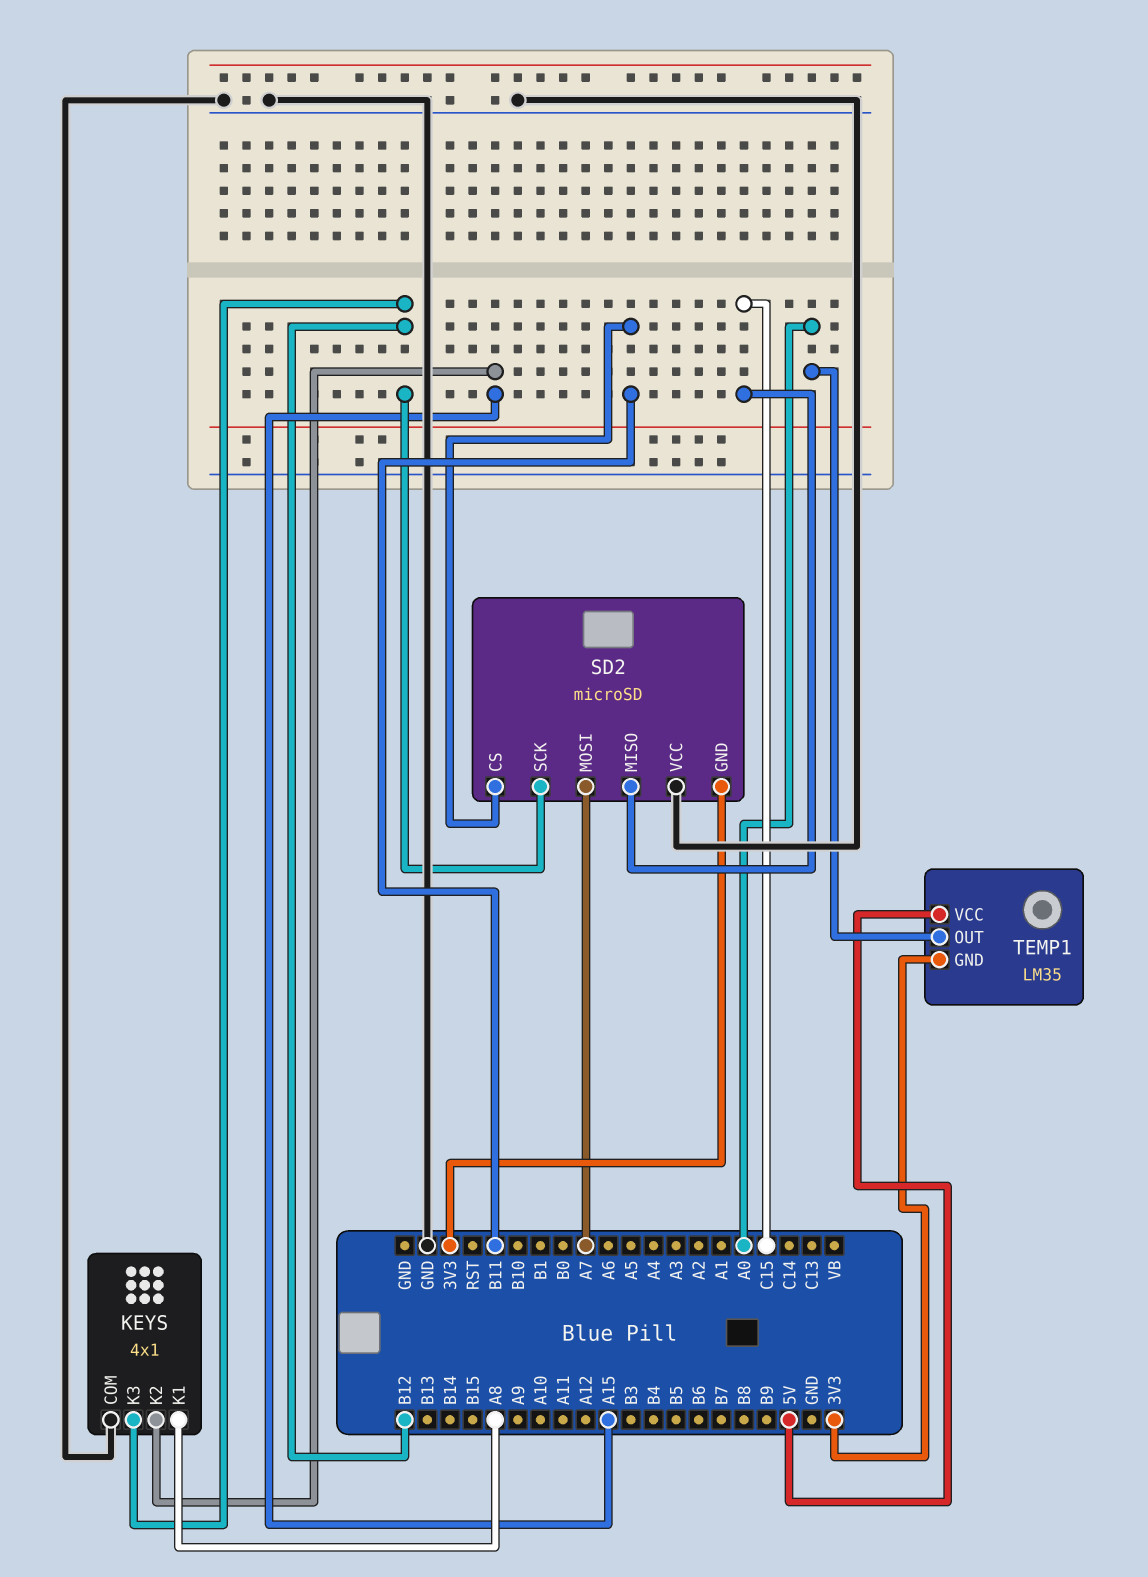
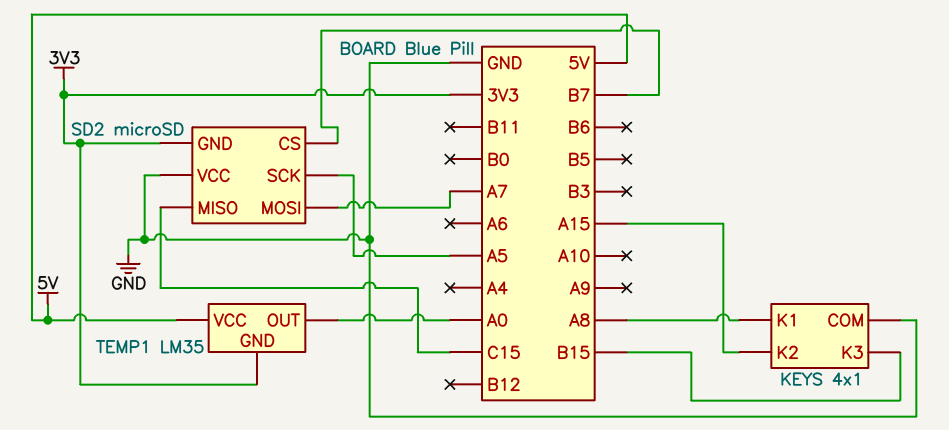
KEYS pin K3: B12 -> B15
SD2 pin CS: B11 -> B7
SD2 pin SCK: B12 -> A5

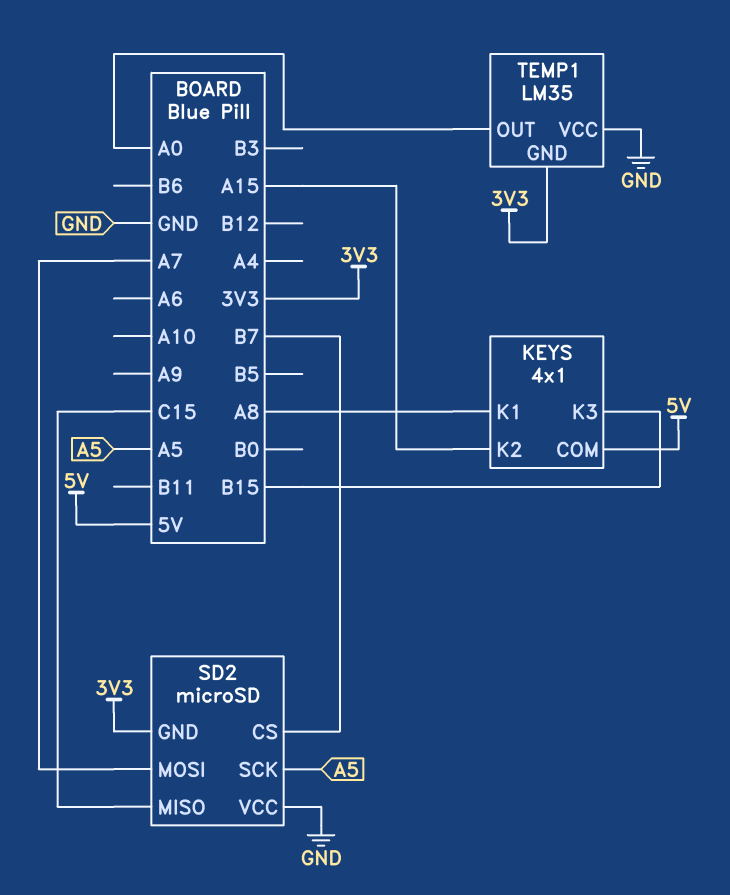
KEYS pin COM: GND -> 5V
TEMP1 pin VCC: 5V -> GND

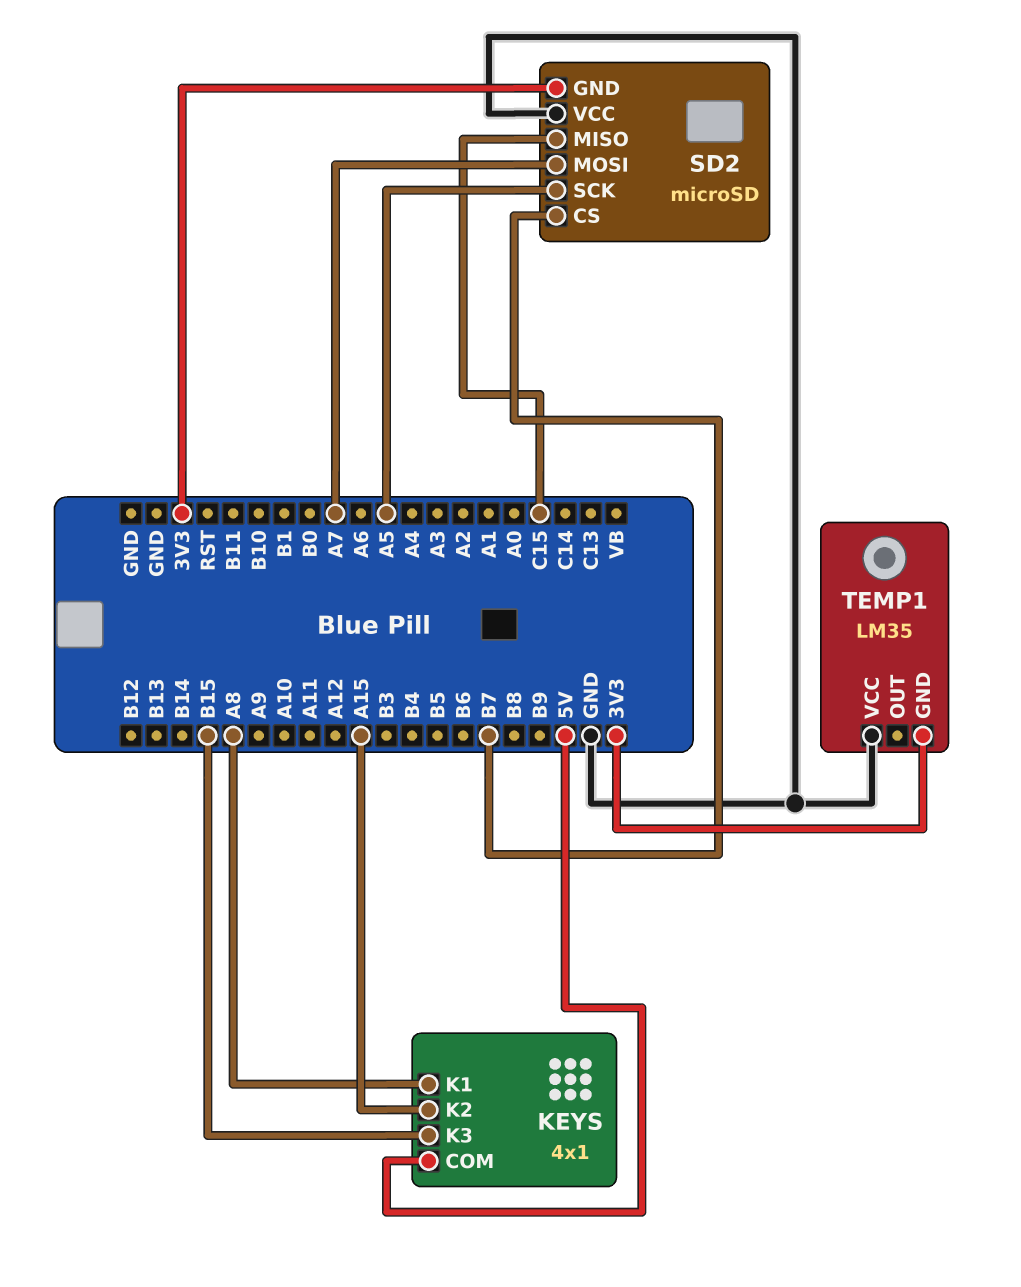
TEMP1 pin OUT: A0 -> none

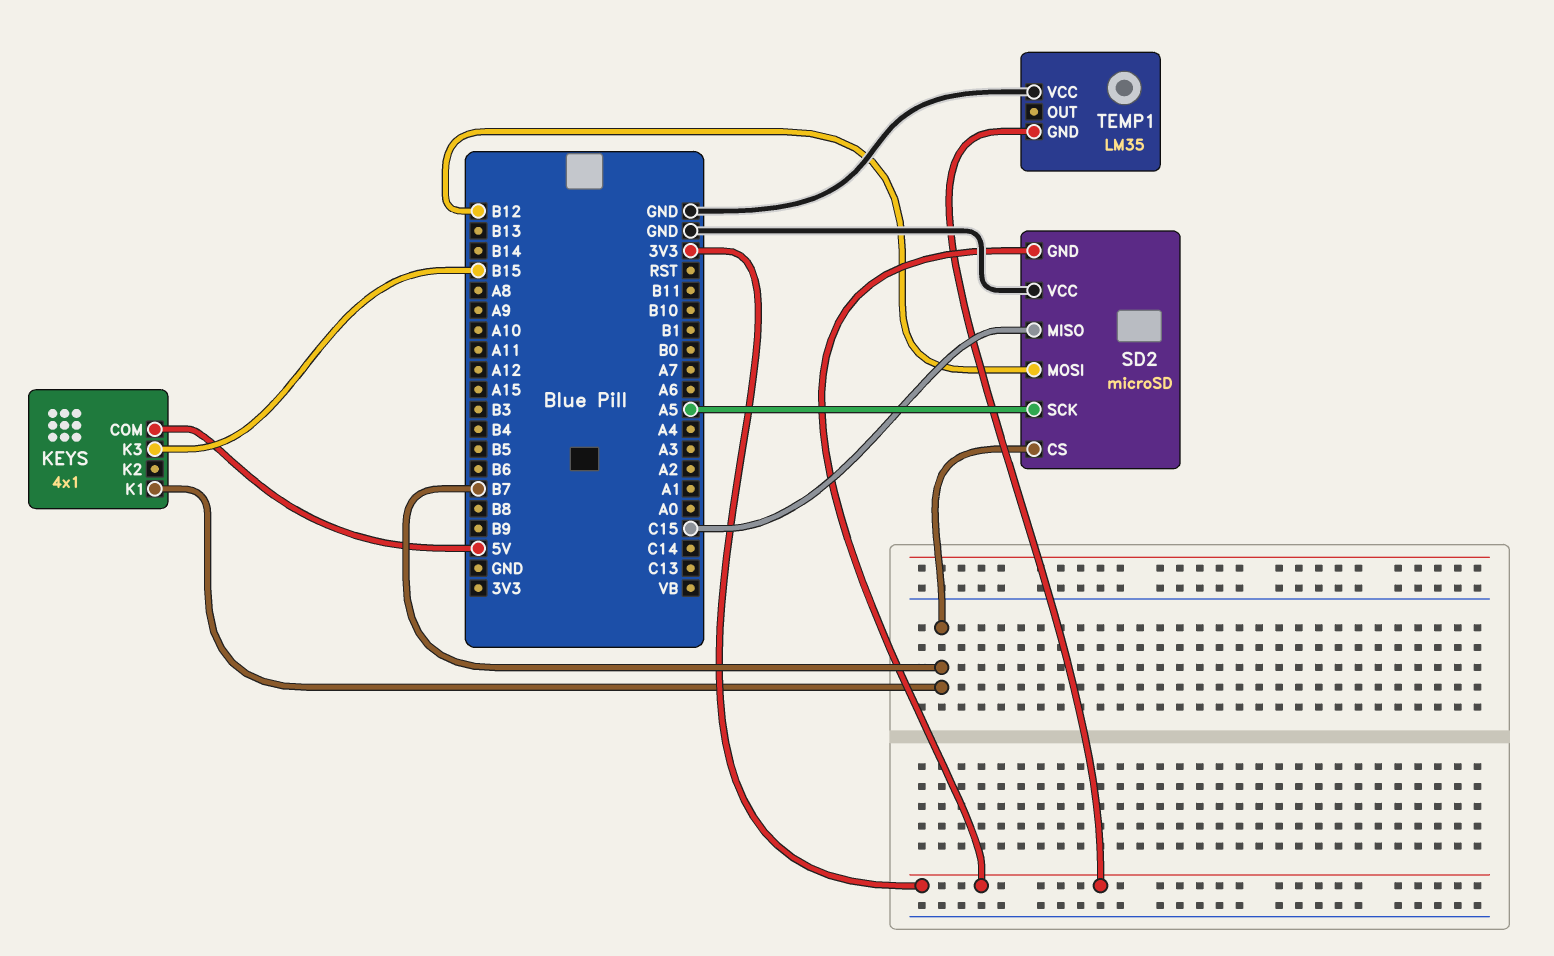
KEYS pin K1: A8 -> B7
KEYS pin K2: A15 -> none
SD2 pin MOSI: A7 -> B12

